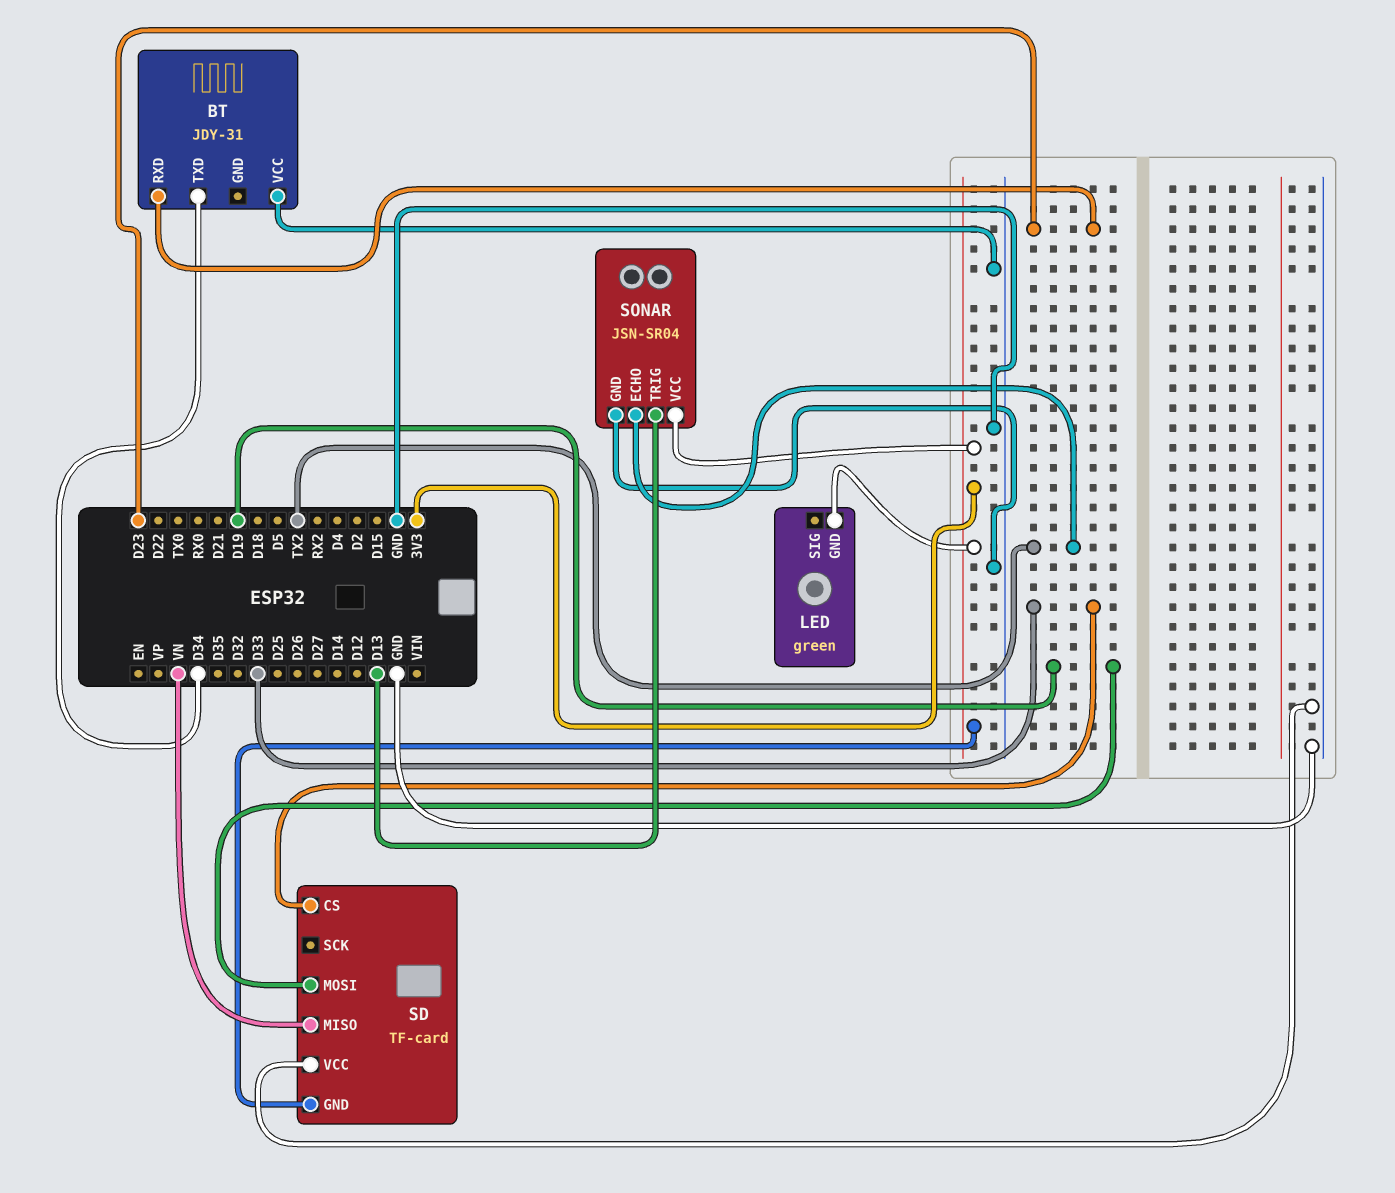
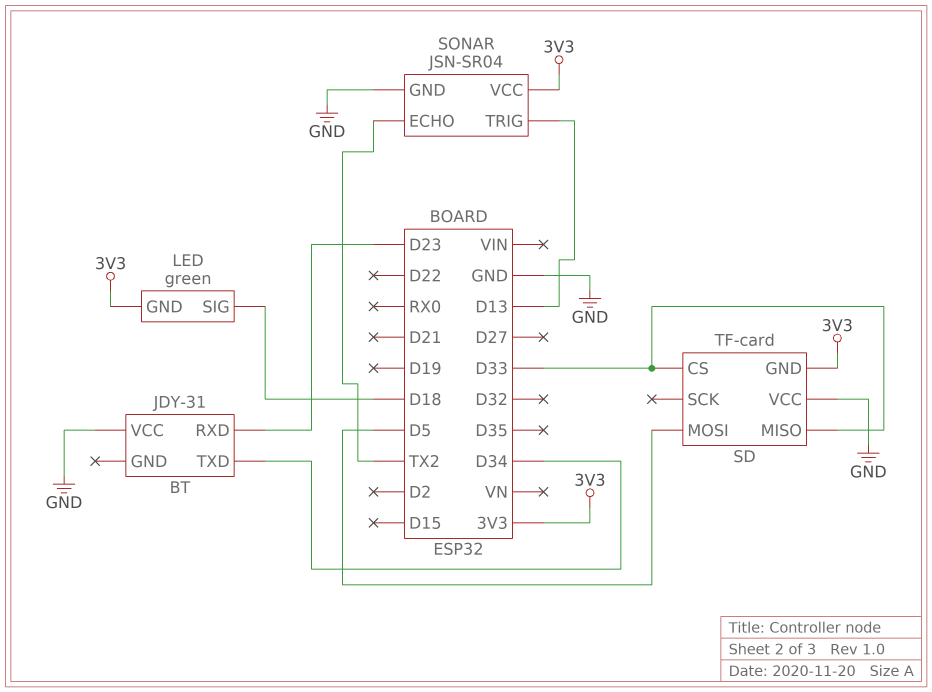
LED pin SIG: none -> D18
SD pin MISO: VN -> D33
SD pin MOSI: D19 -> D5

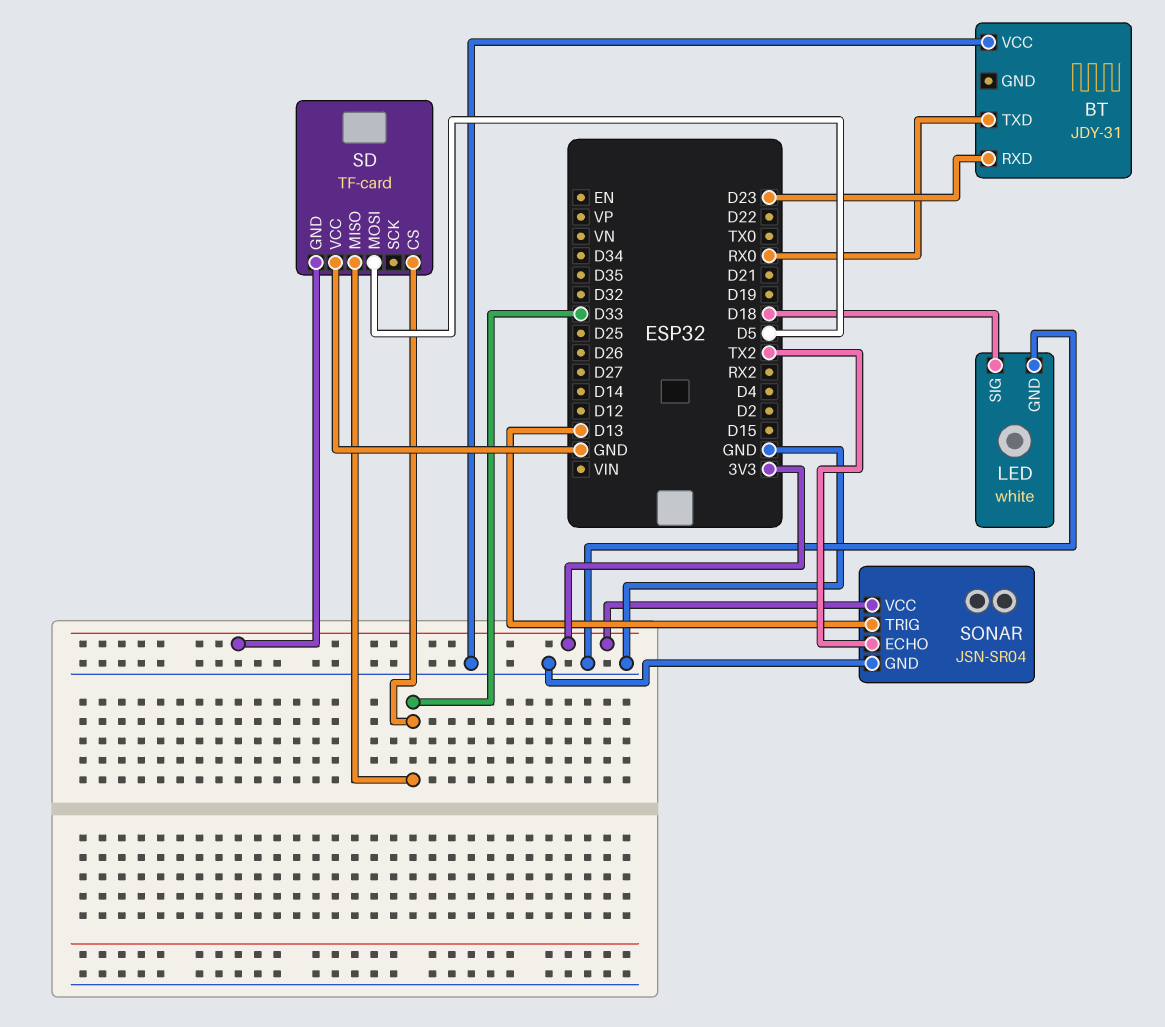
BT pin TXD: D34 -> RX0
LED: green -> white
LED pin GND: 3V3 -> GND

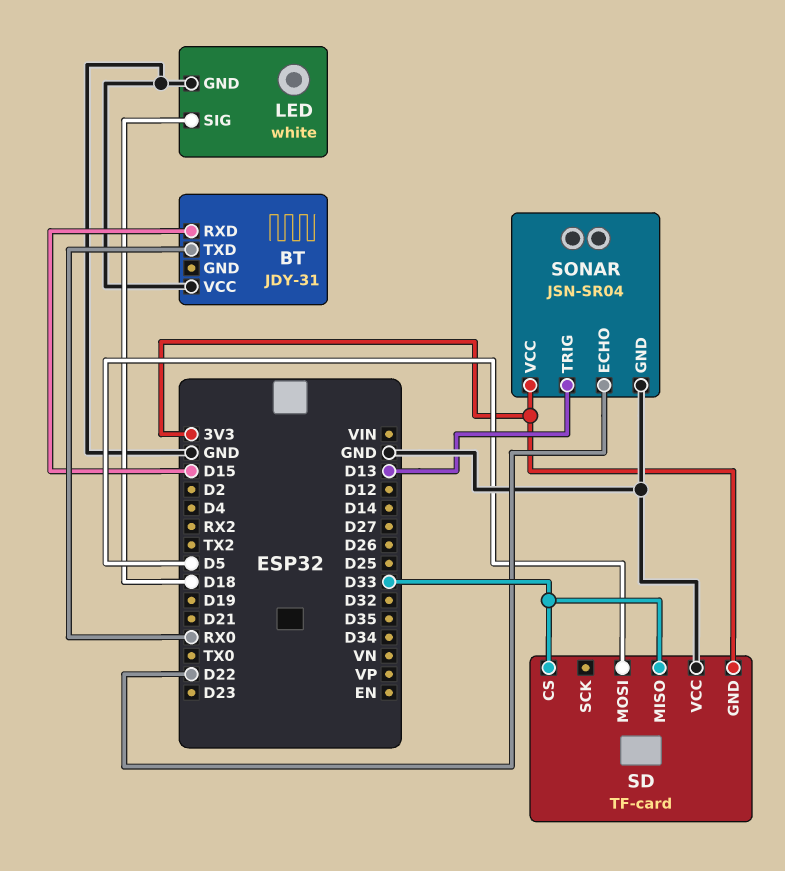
BT pin RXD: D23 -> D15
SONAR pin ECHO: TX2 -> D22

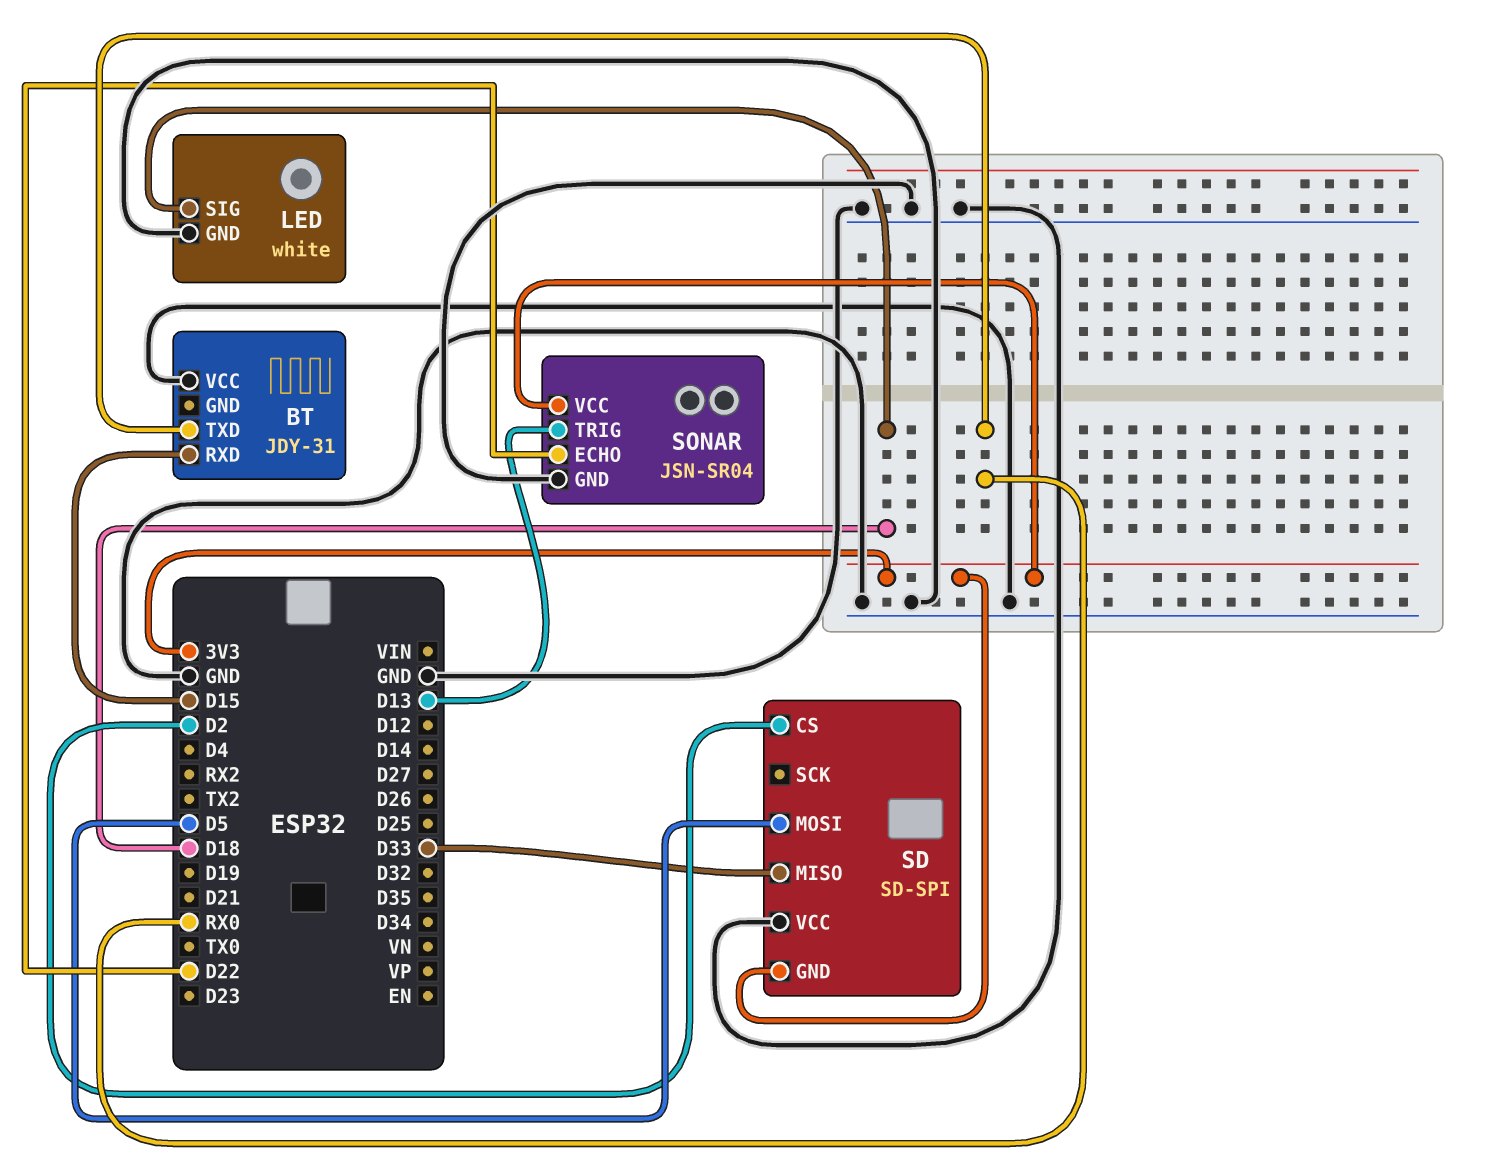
SD: TF-card -> SD-SPI
SD pin CS: D33 -> D2

